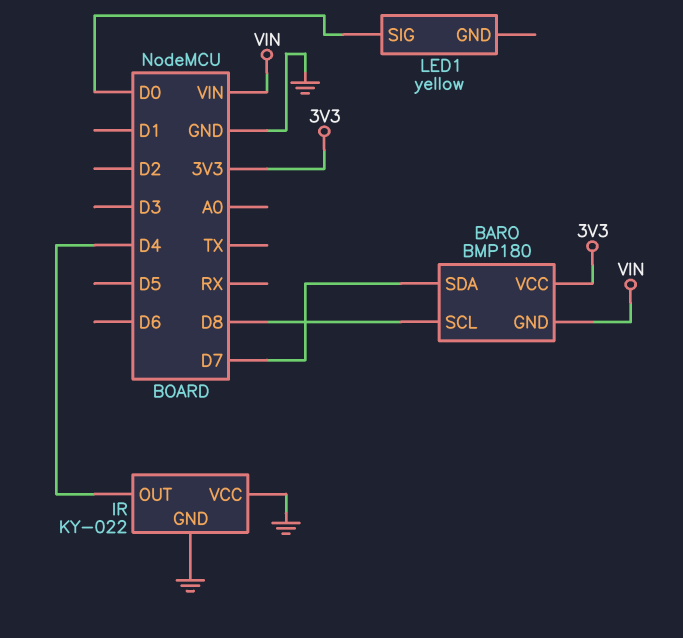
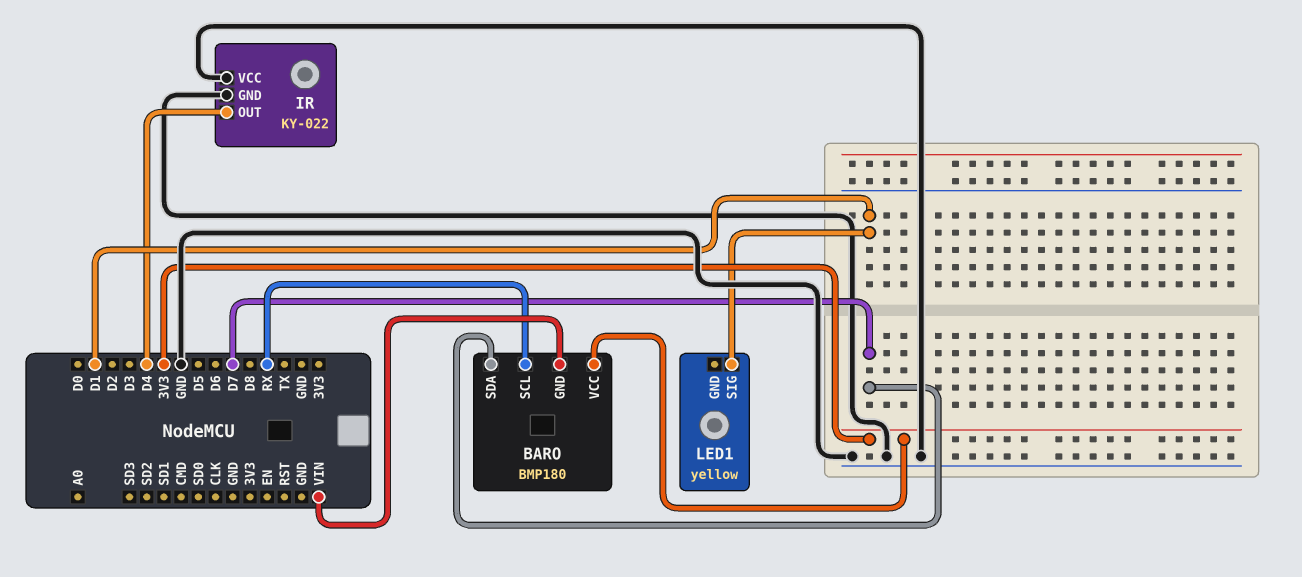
BARO pin SCL: D8 -> RX
LED1 pin SIG: D0 -> D1

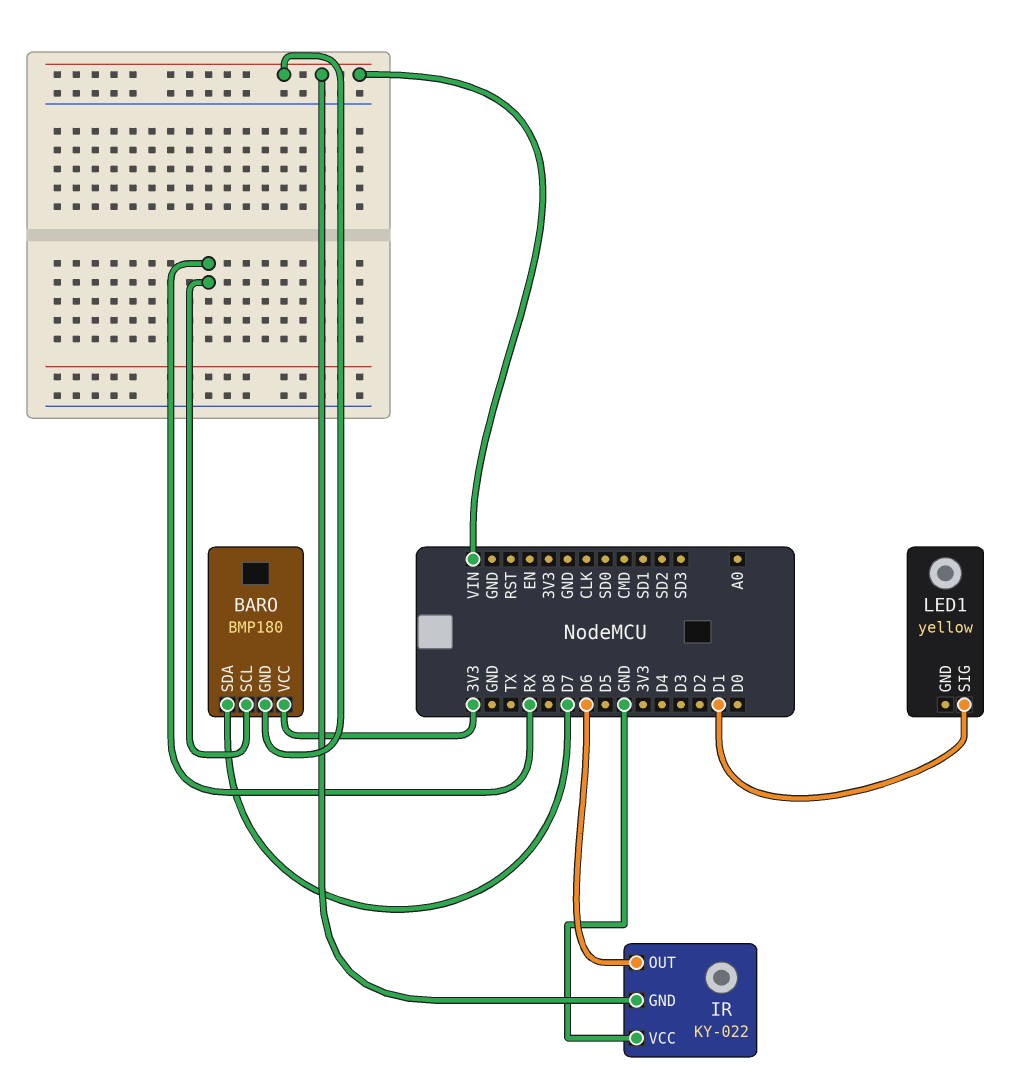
IR pin GND: GND -> VIN
IR pin OUT: D4 -> D6

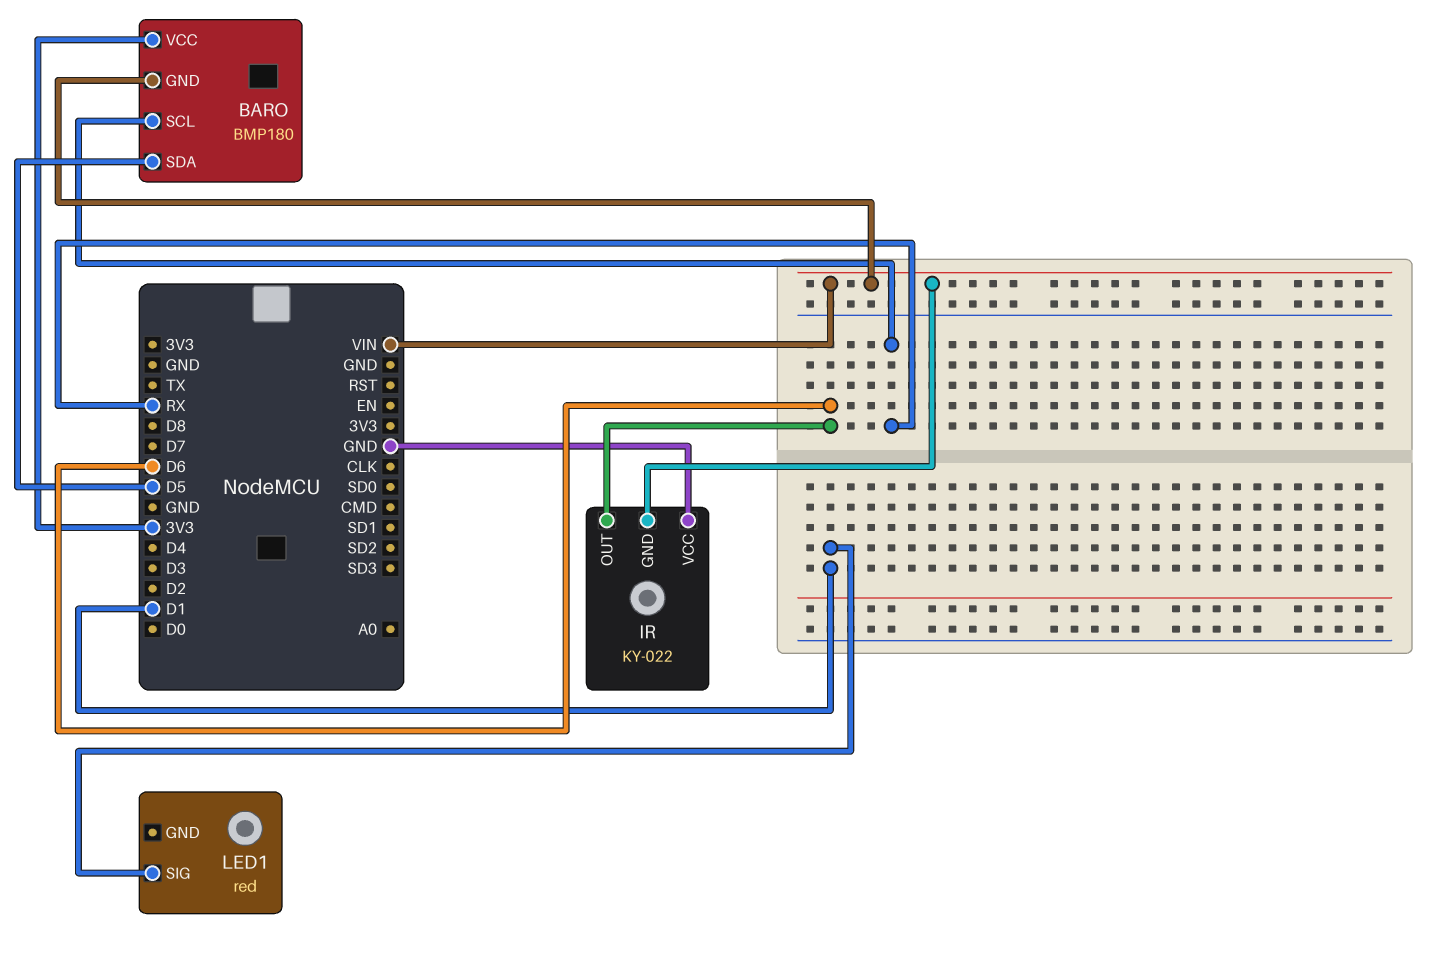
BARO pin SDA: D7 -> D5
LED1: yellow -> red

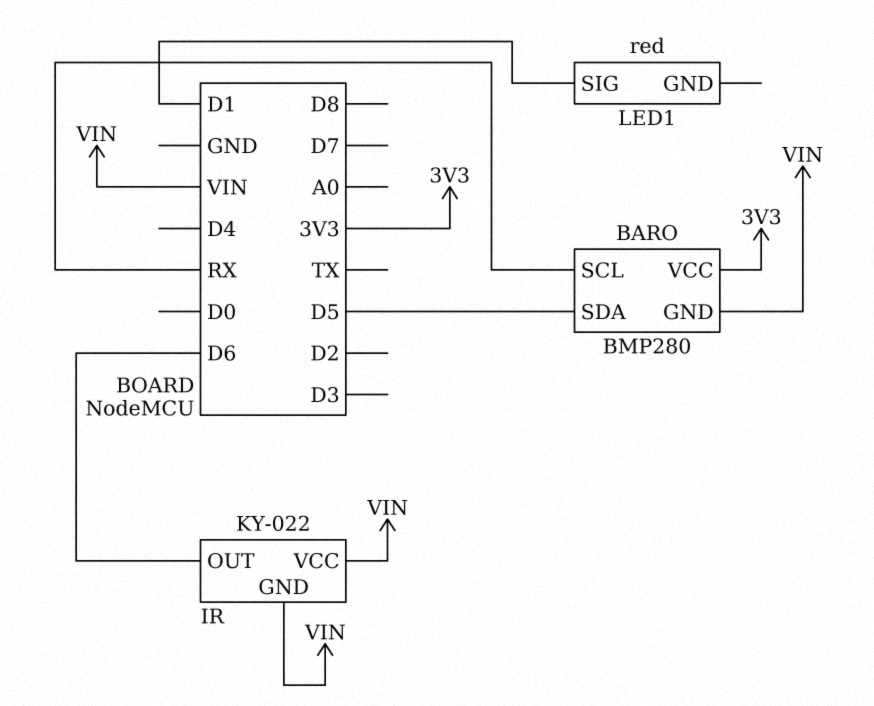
BARO: BMP180 -> BMP280
IR pin VCC: GND -> VIN

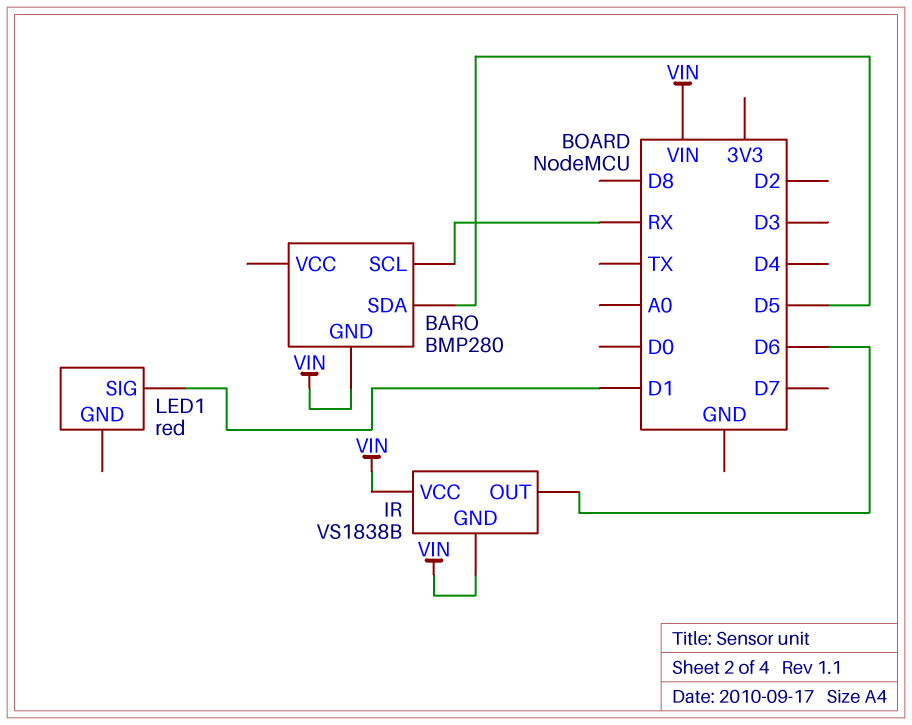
BARO pin VCC: 3V3 -> none
IR: KY-022 -> VS1838B

